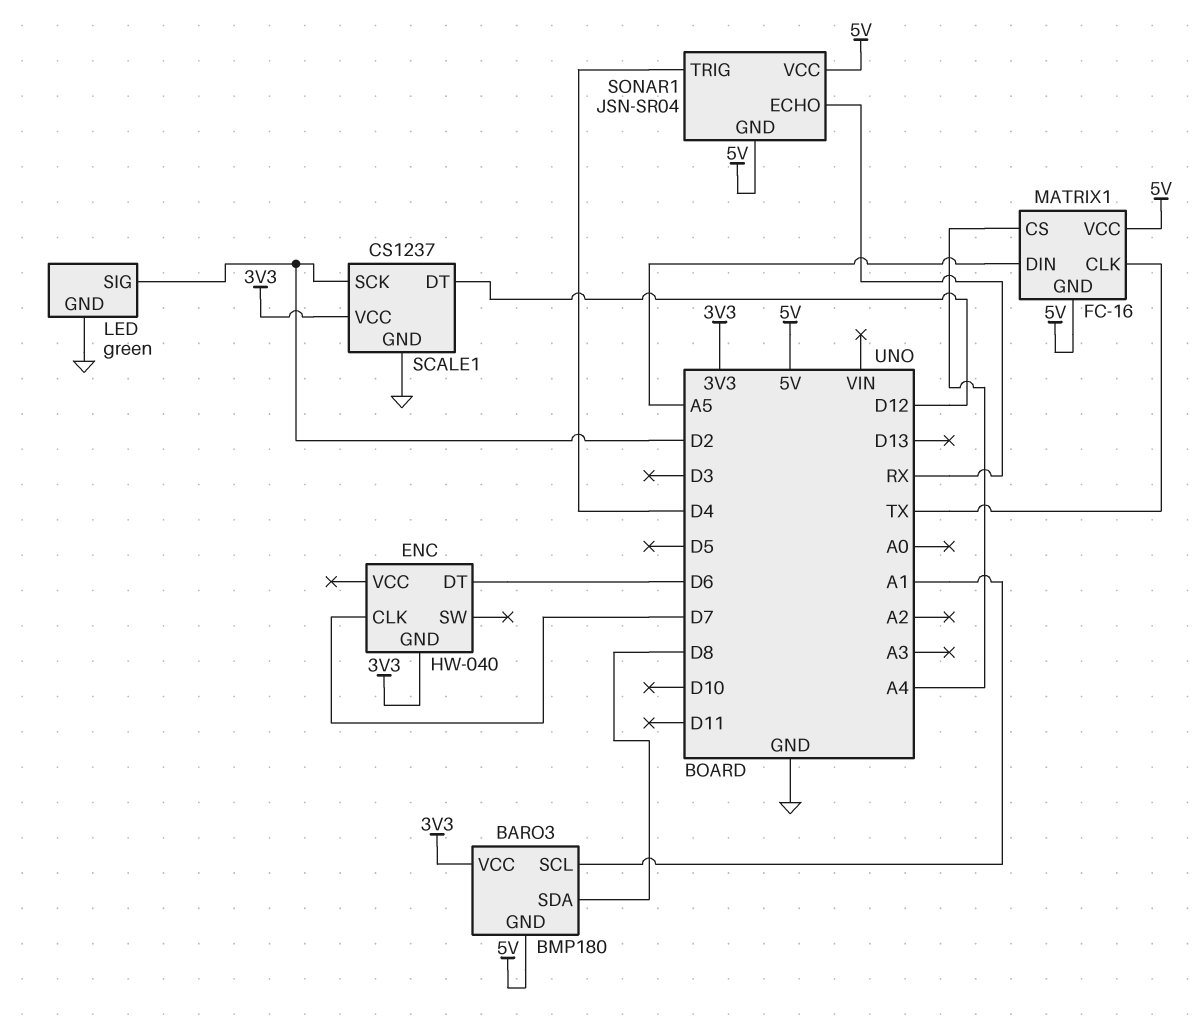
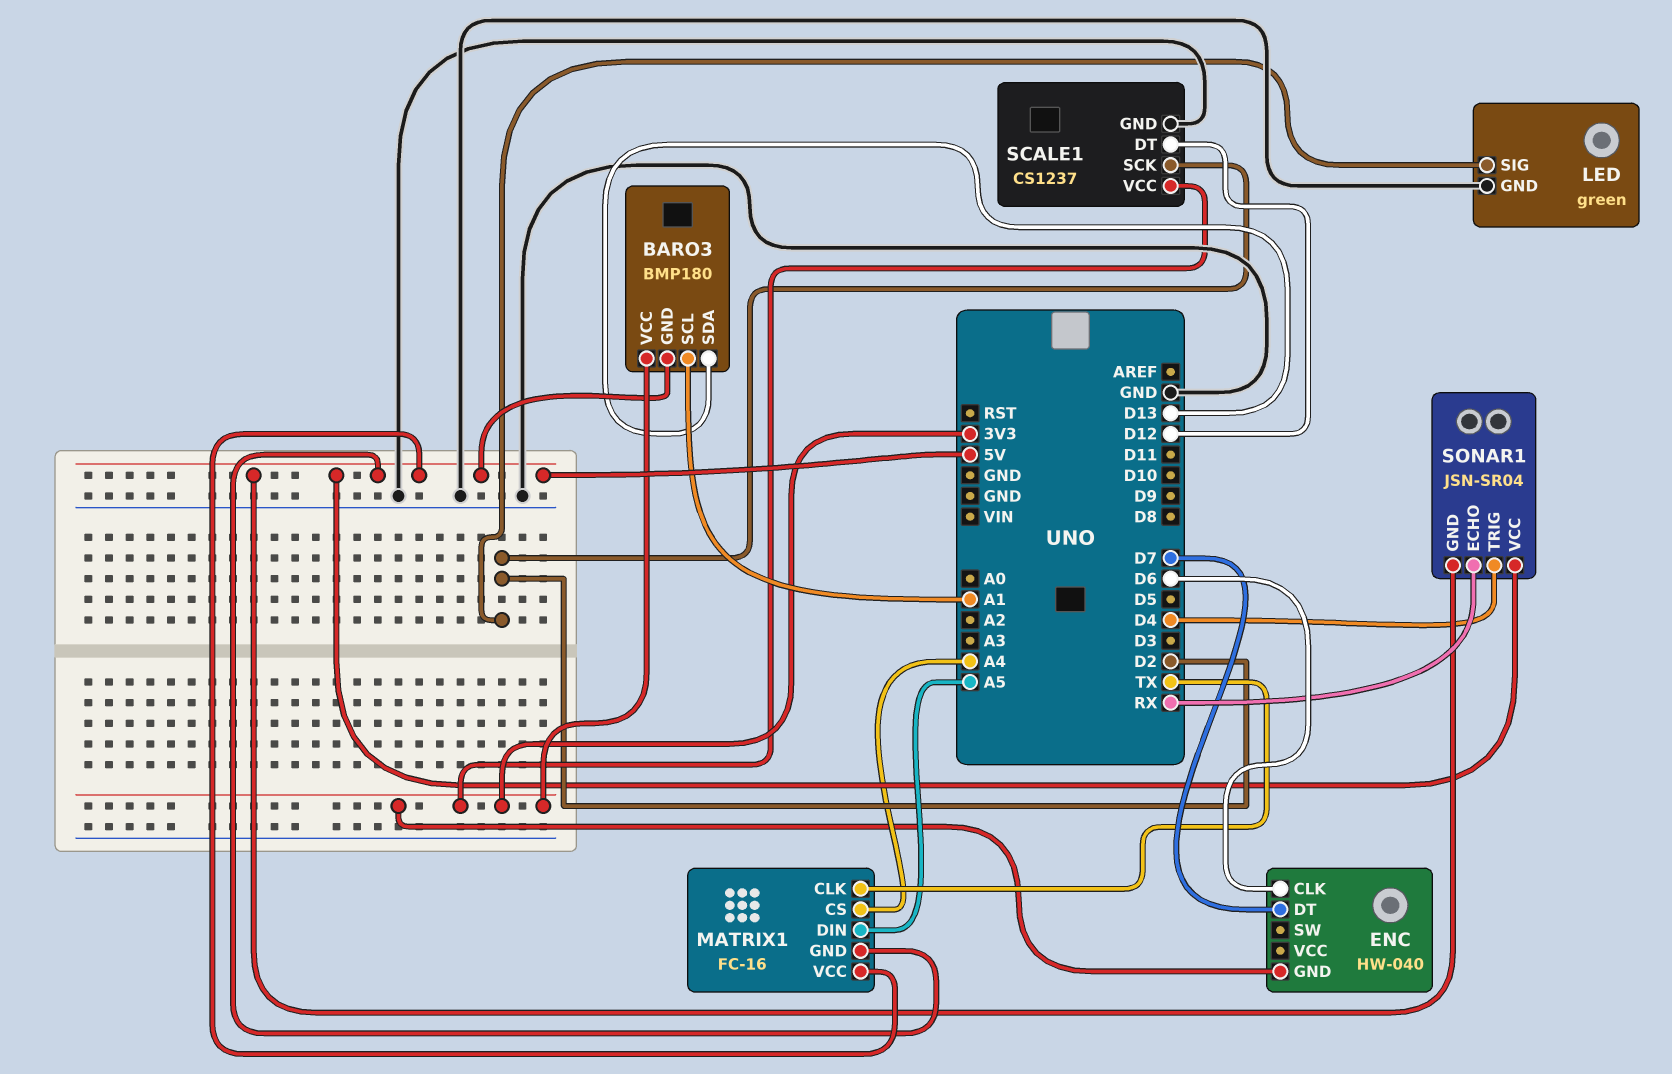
BARO3 pin SDA: D8 -> D13
ENC pin CLK: D7 -> D6
ENC pin DT: D6 -> D7

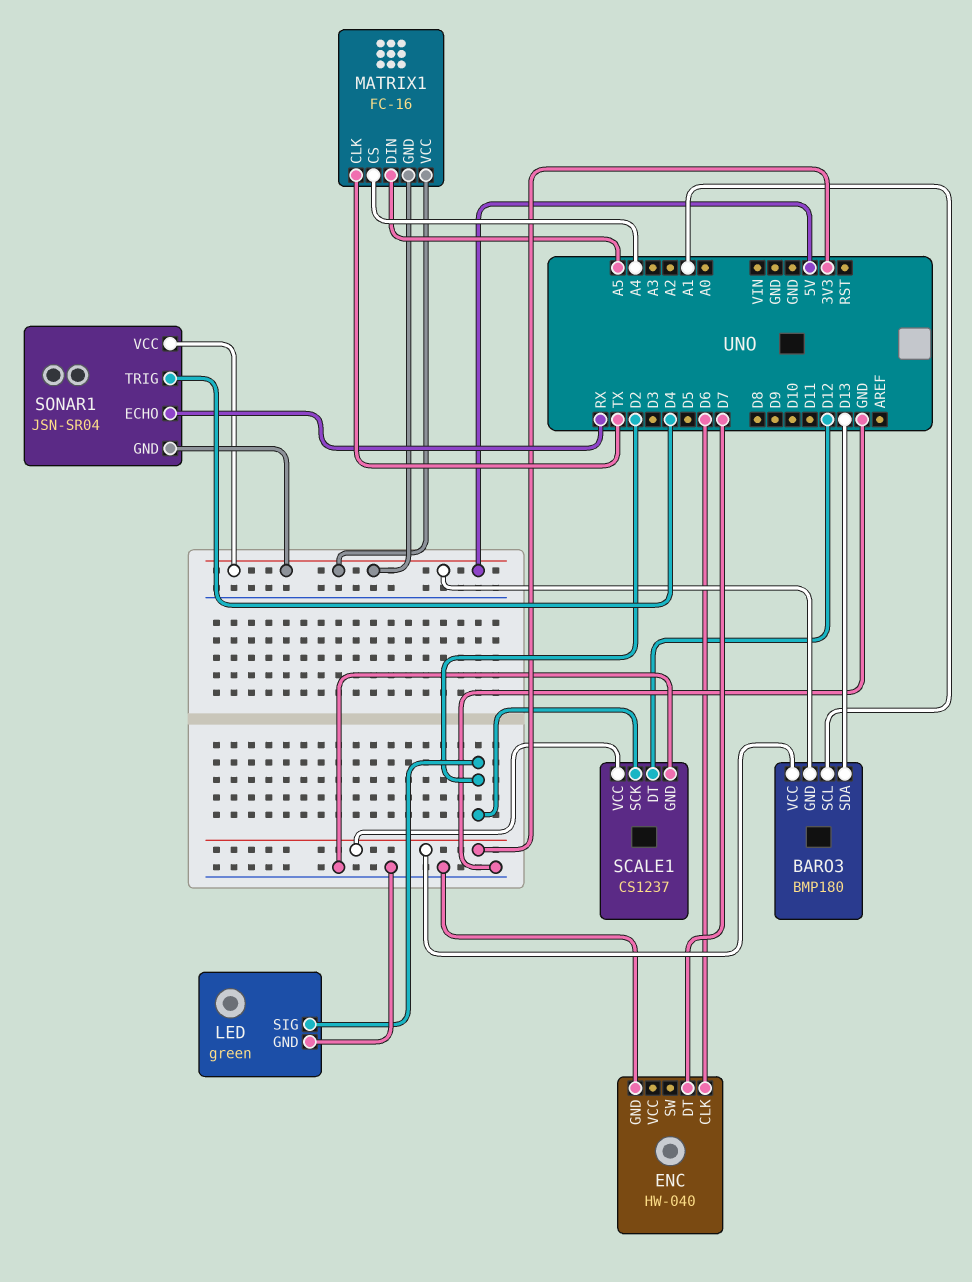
ENC pin GND: 3V3 -> GND

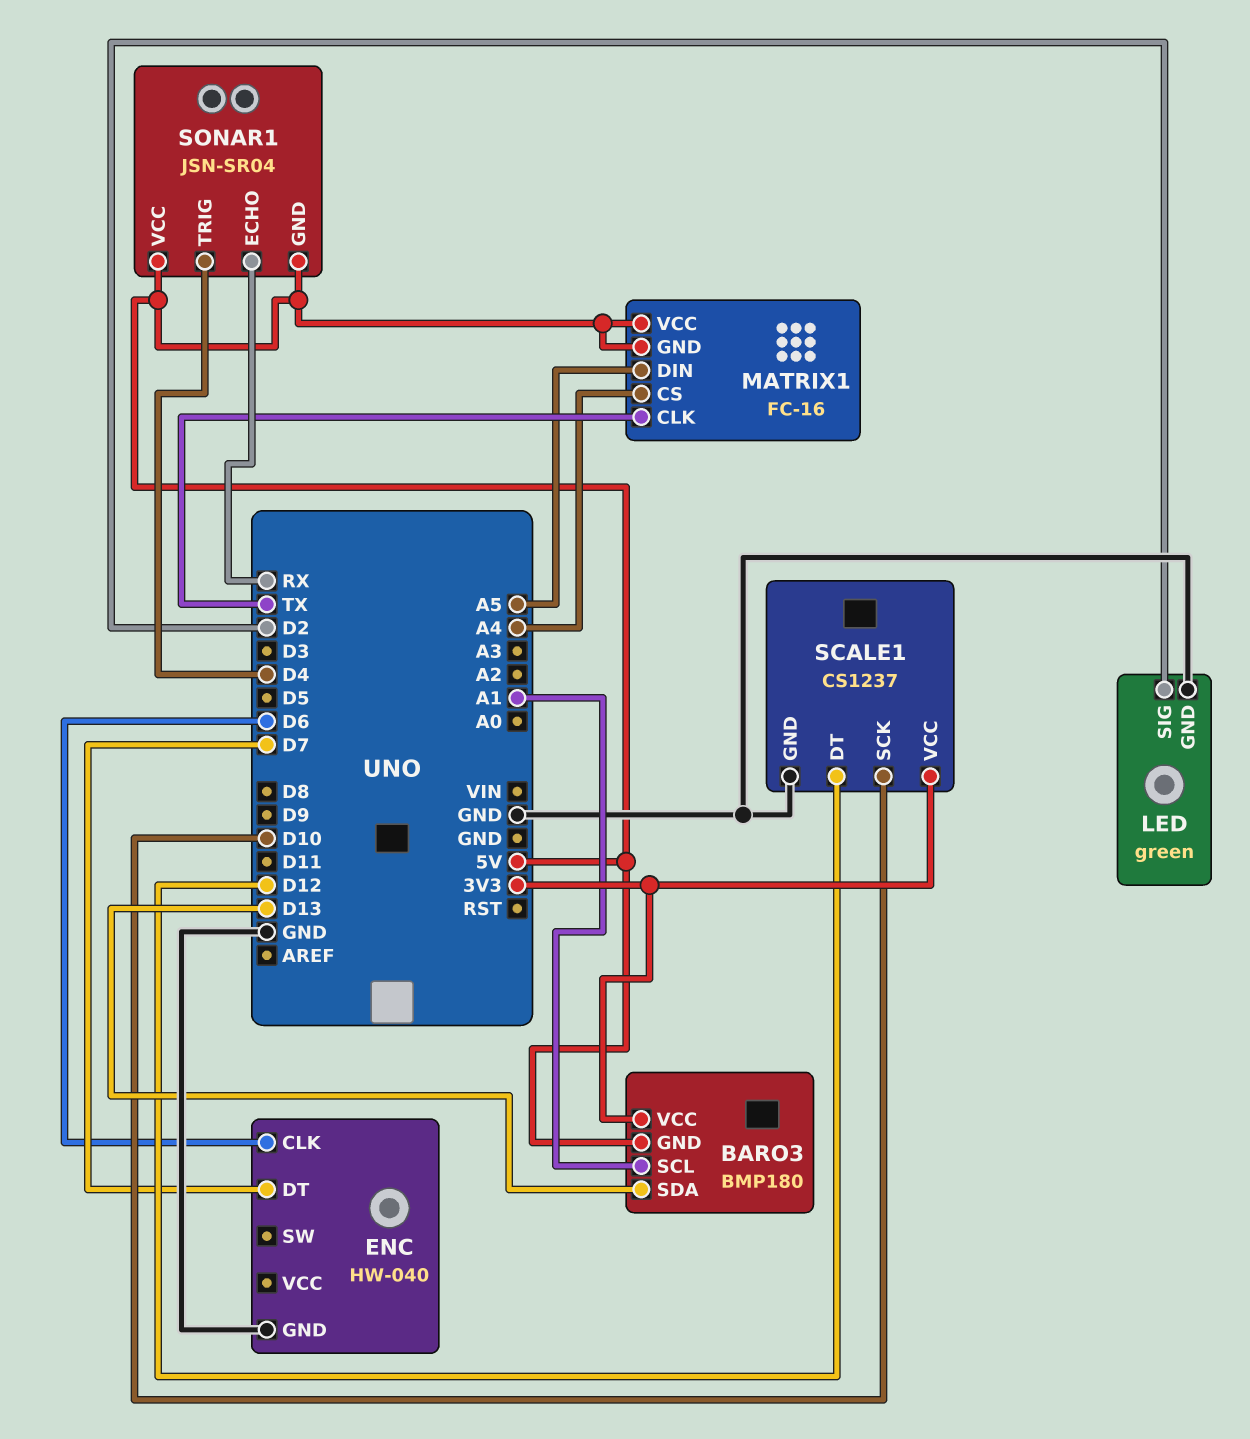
SCALE1 pin SCK: D2 -> D10

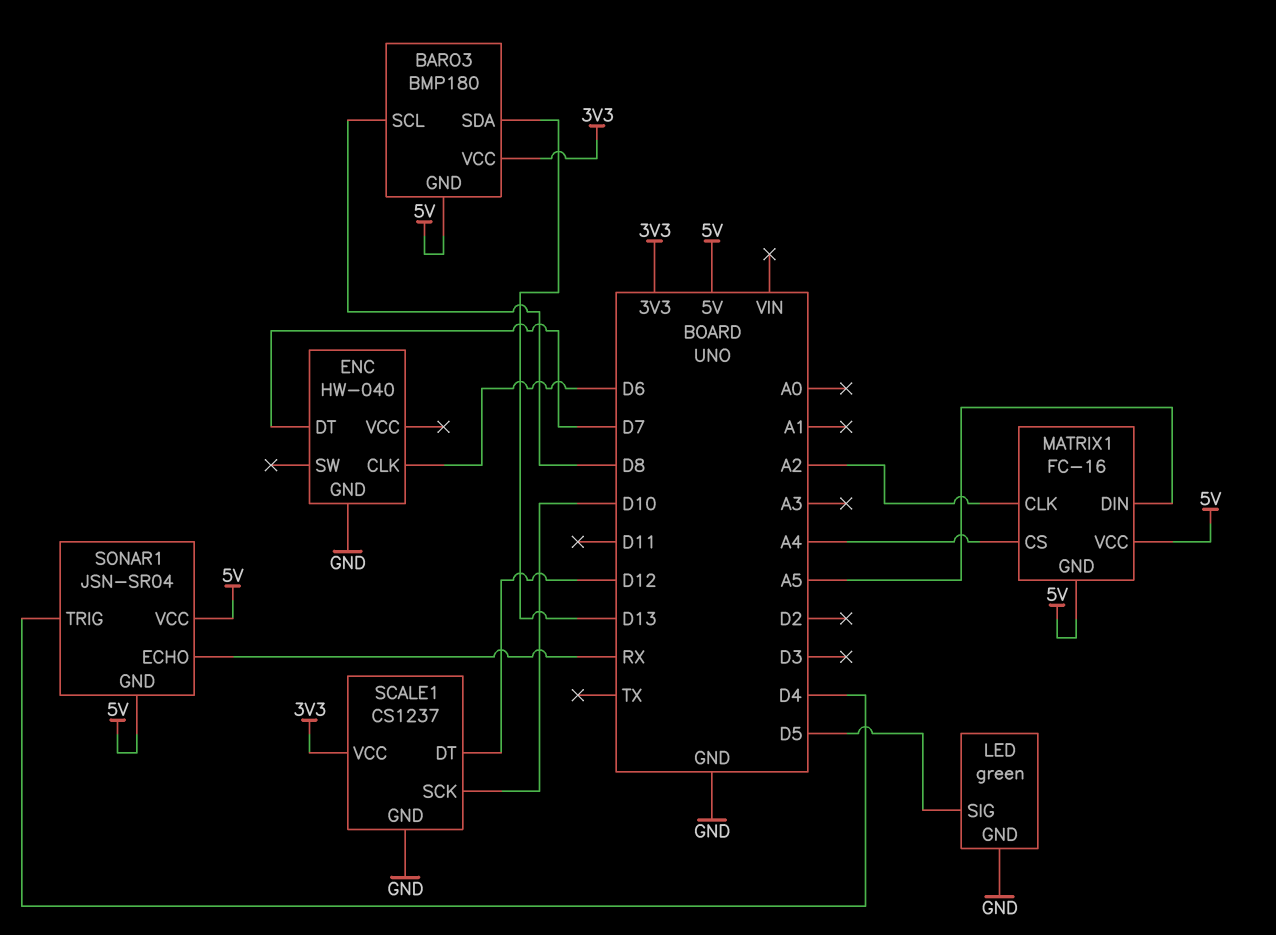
BARO3 pin SCL: A1 -> D8
LED pin SIG: D2 -> D5
MATRIX1 pin CLK: TX -> A2

